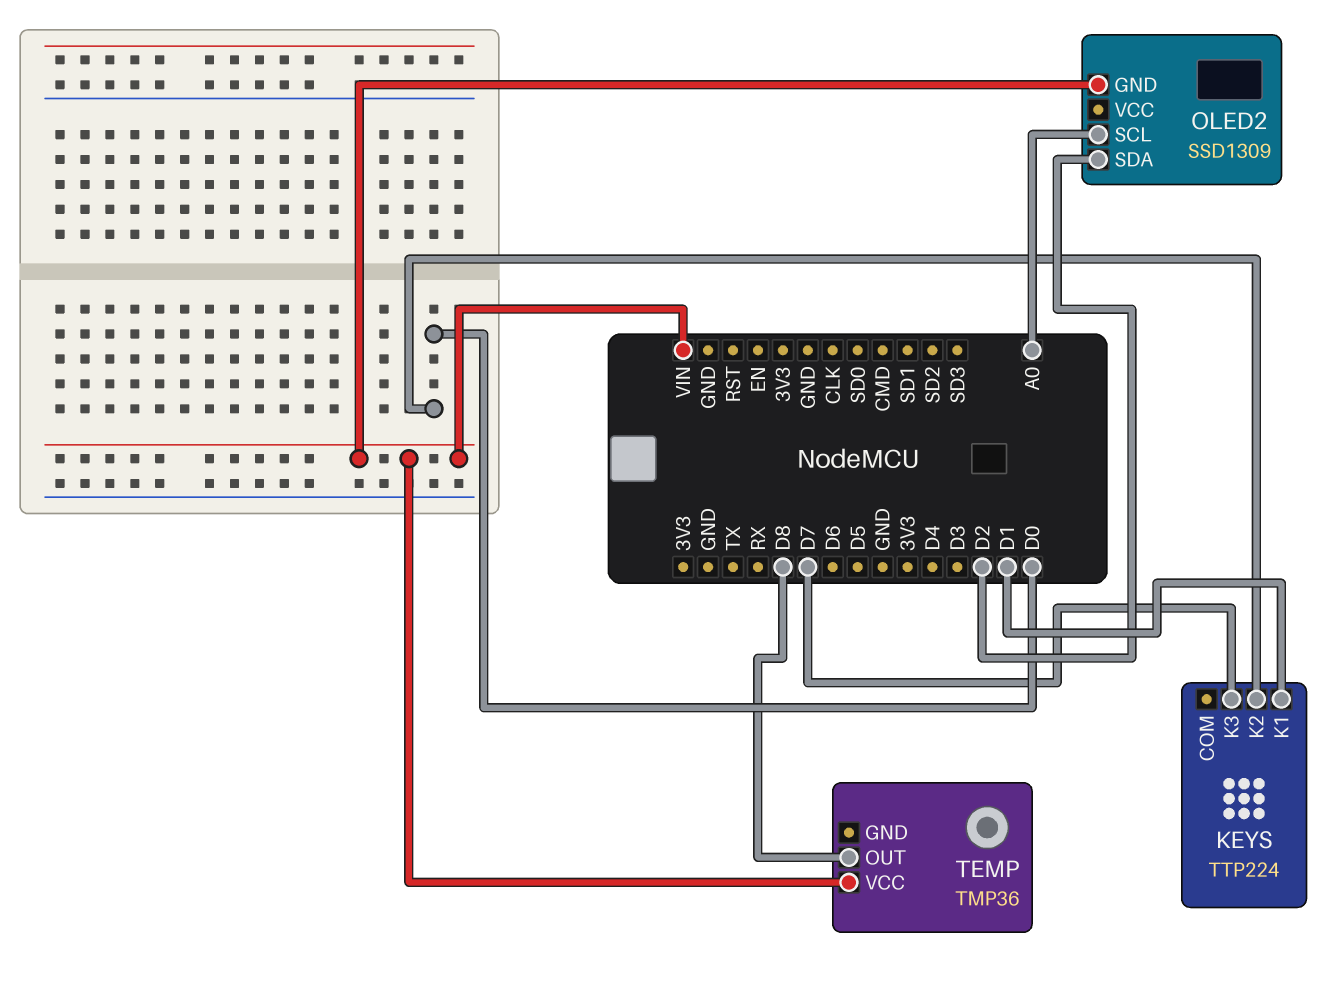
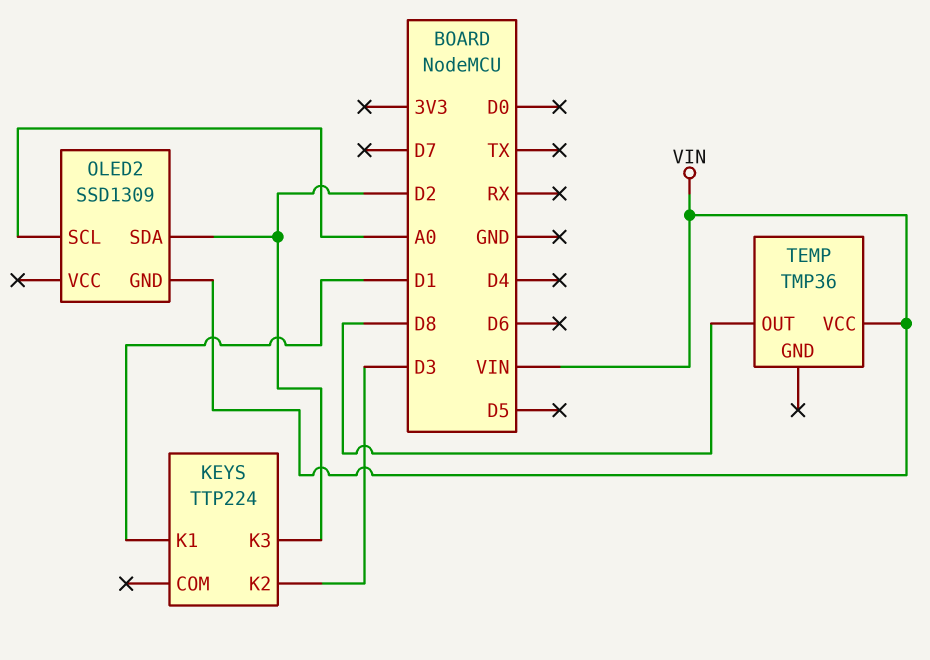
KEYS pin K2: D0 -> D3
KEYS pin K3: D7 -> D2

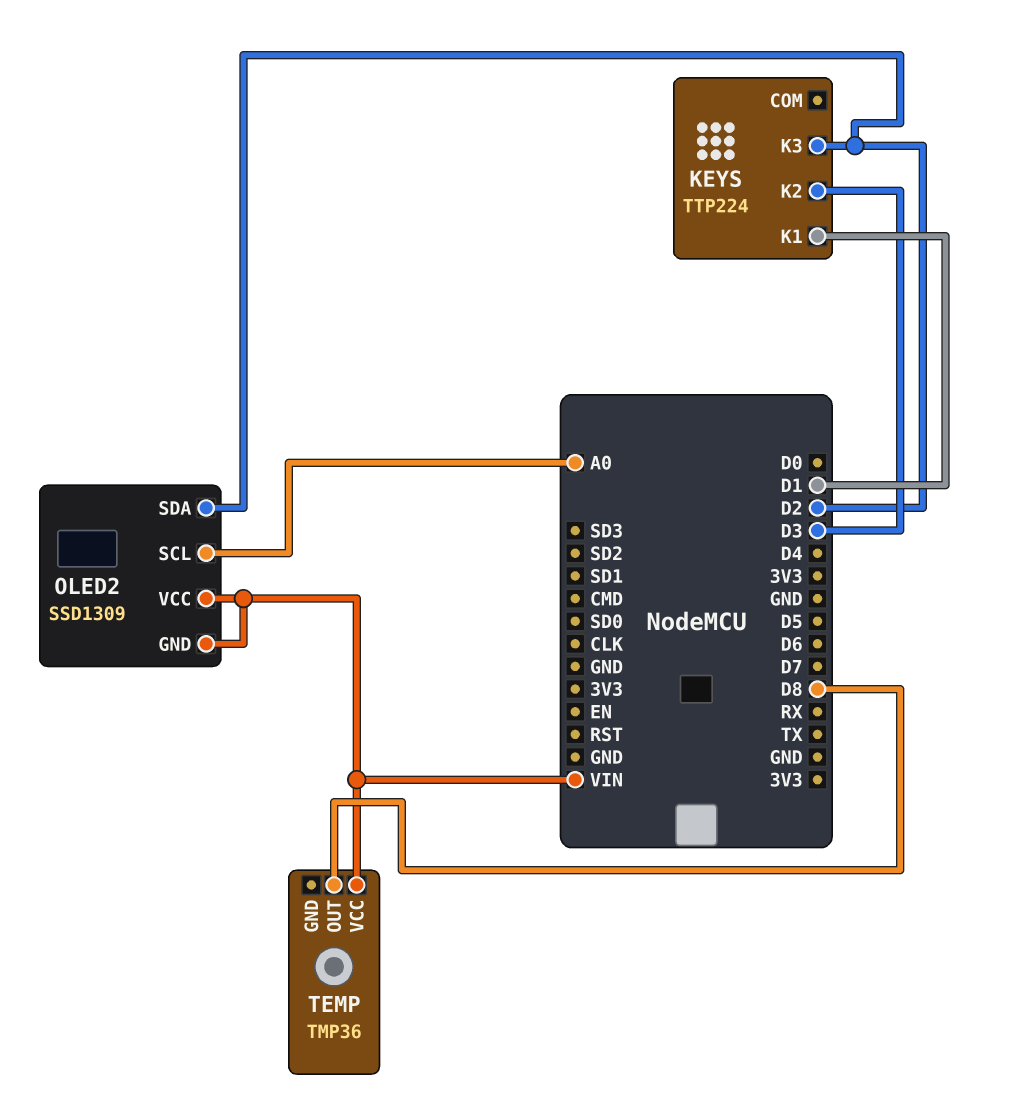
OLED2 pin VCC: none -> VIN

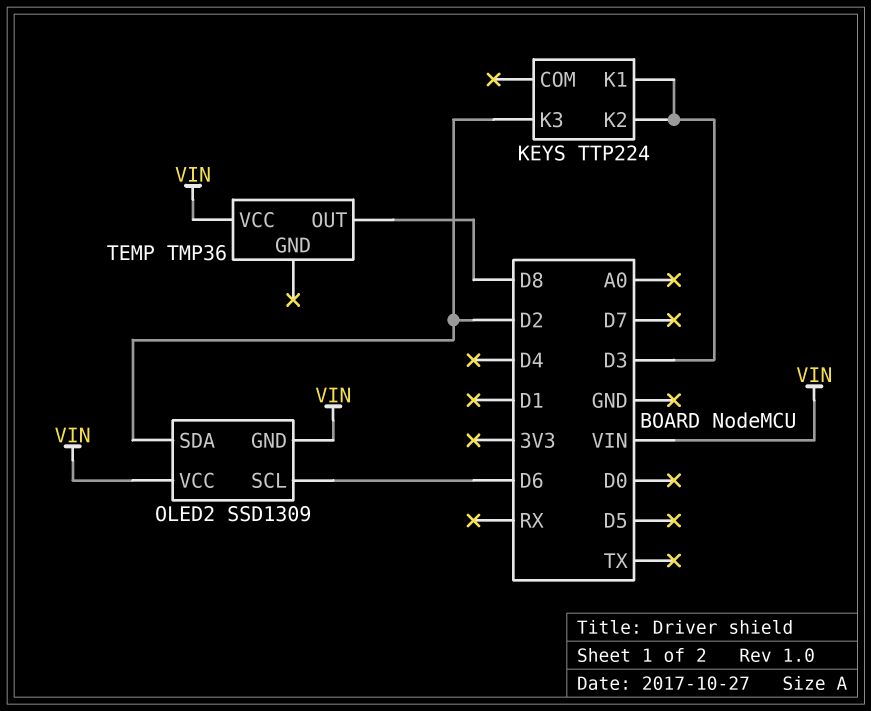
KEYS pin K1: D1 -> D3
OLED2 pin SCL: A0 -> D6

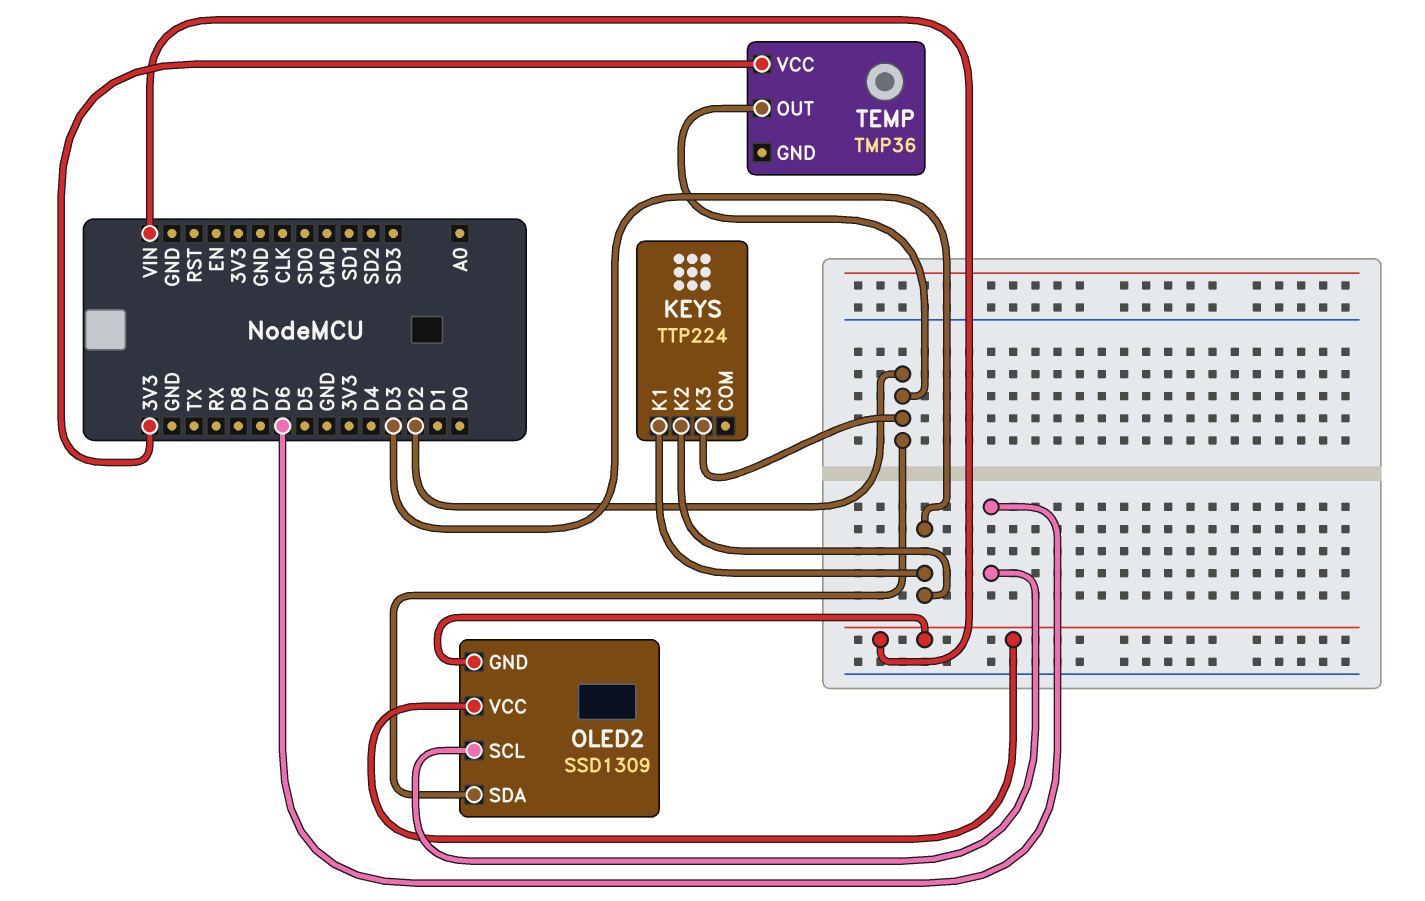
TEMP pin OUT: D8 -> D2
TEMP pin VCC: VIN -> 3V3

